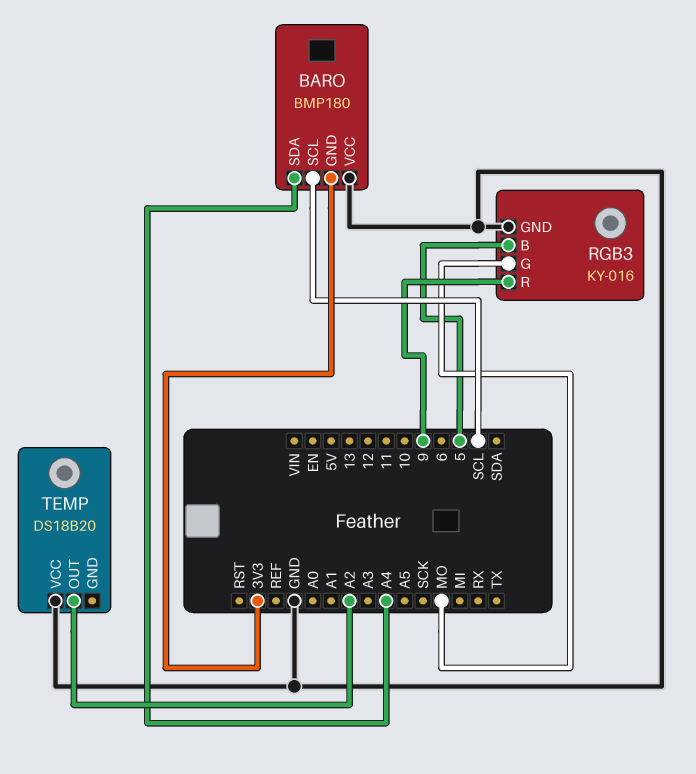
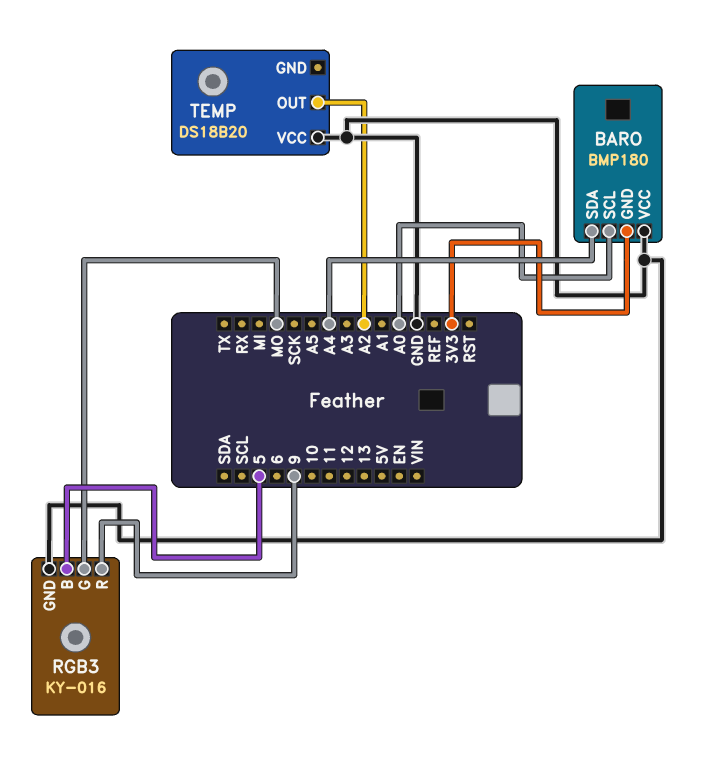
BARO pin SCL: SCL -> A0

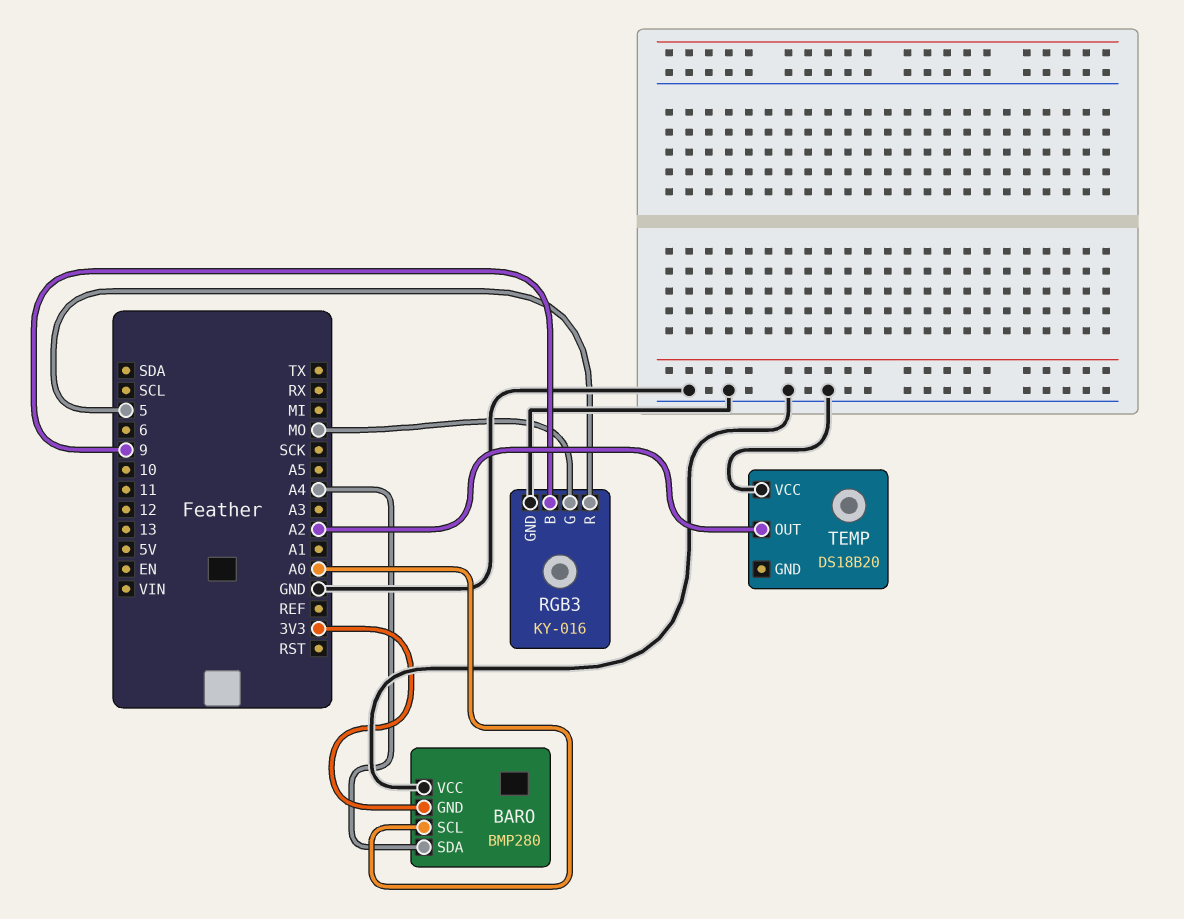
BARO: BMP180 -> BMP280
RGB3 pin B: 5 -> 9
RGB3 pin R: 9 -> 5

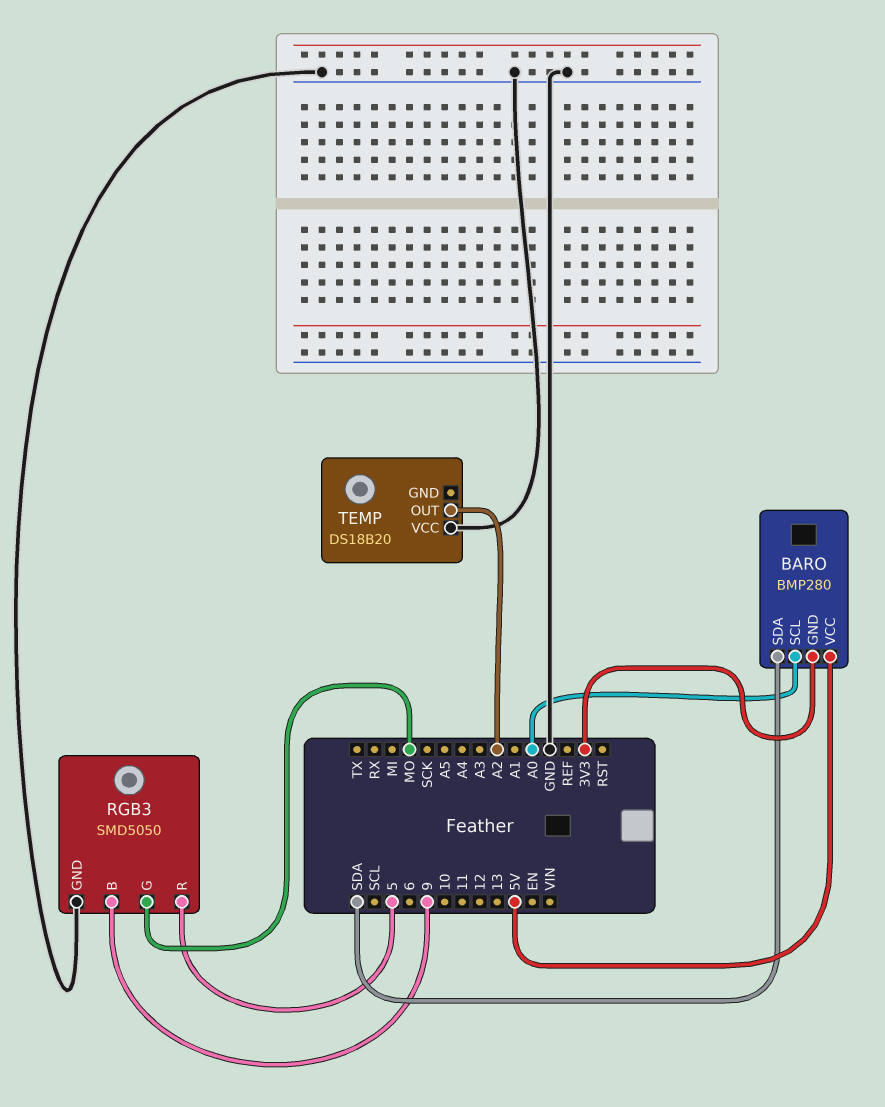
BARO pin SDA: A4 -> SDA
BARO pin VCC: GND -> 5V
RGB3: KY-016 -> SMD5050

